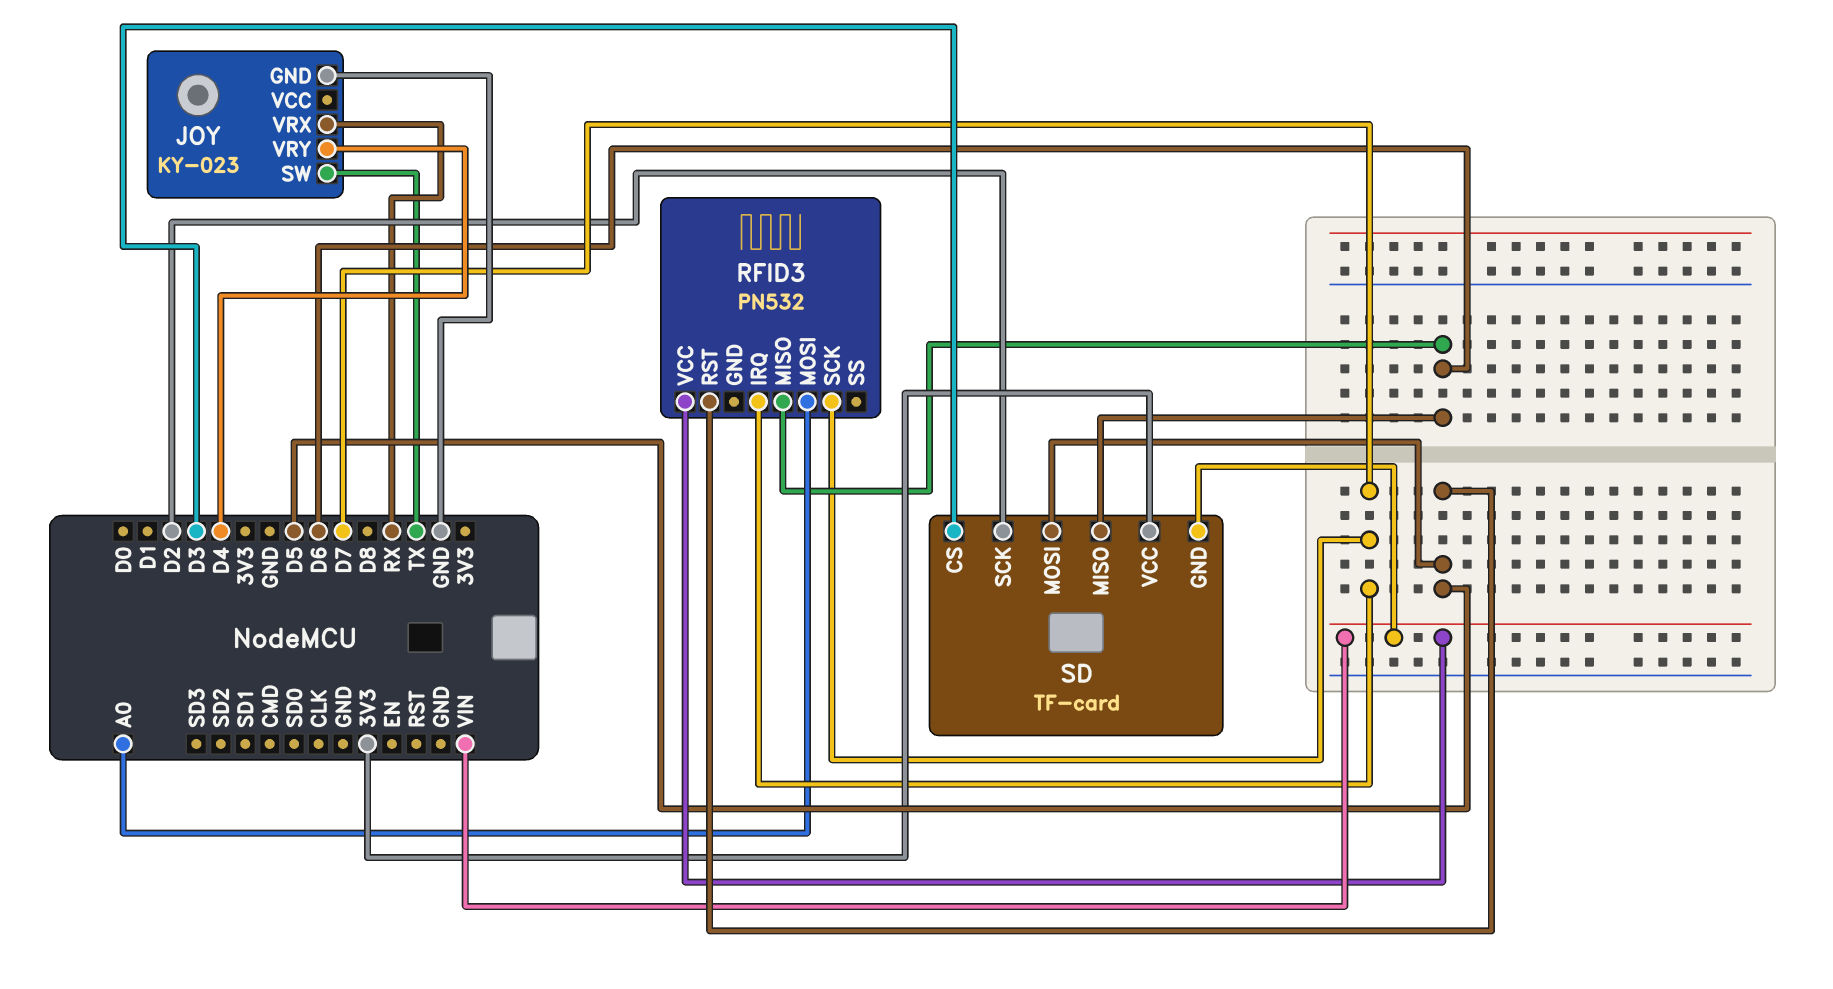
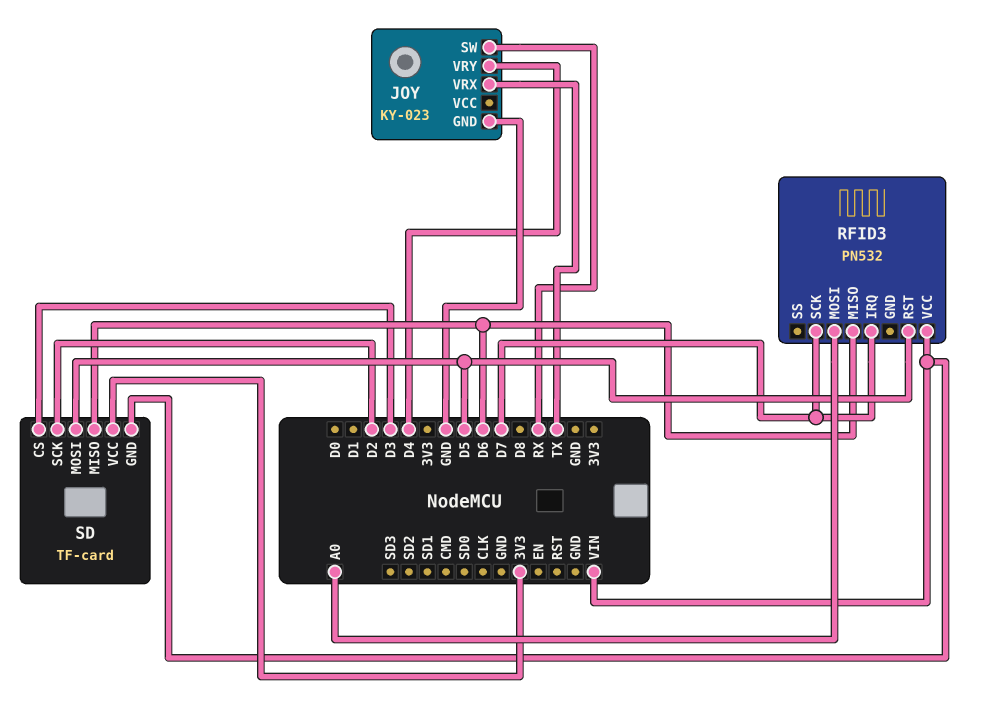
JOY pin SW: TX -> RX
JOY pin VRX: RX -> TX

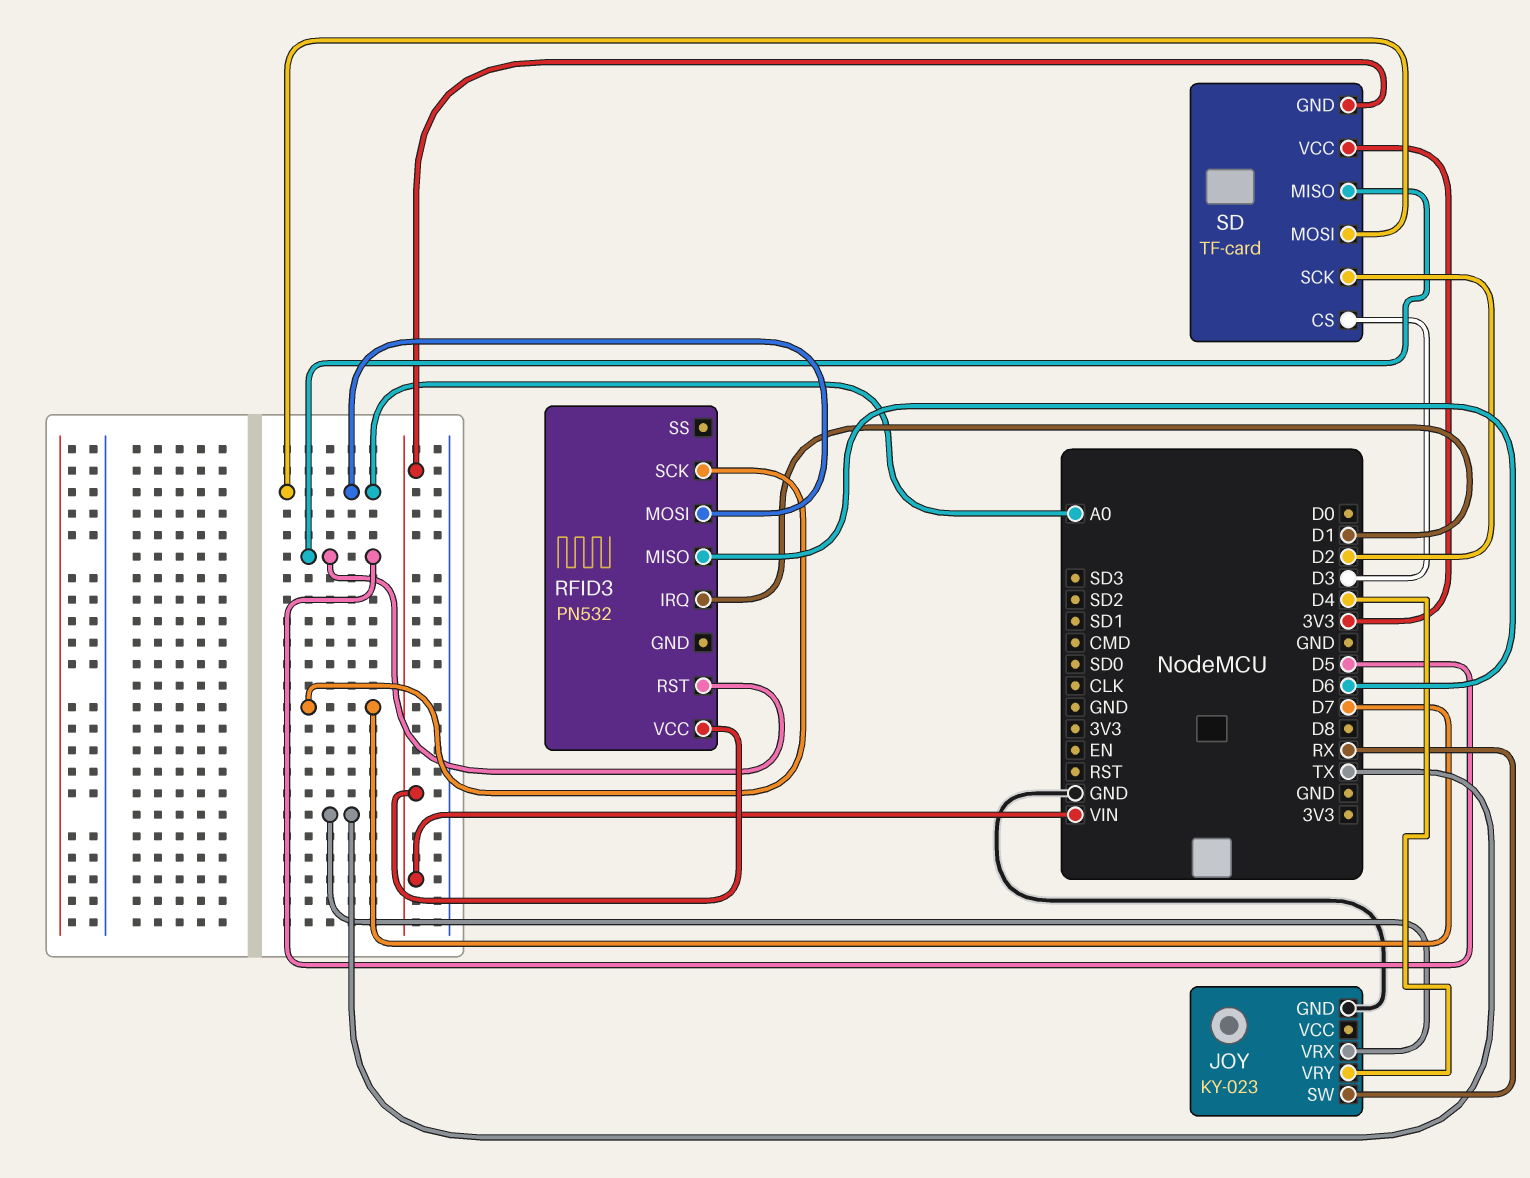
RFID3 pin IRQ: D7 -> D1
SD pin MISO: D6 -> D5
SD pin MOSI: D5 -> A0

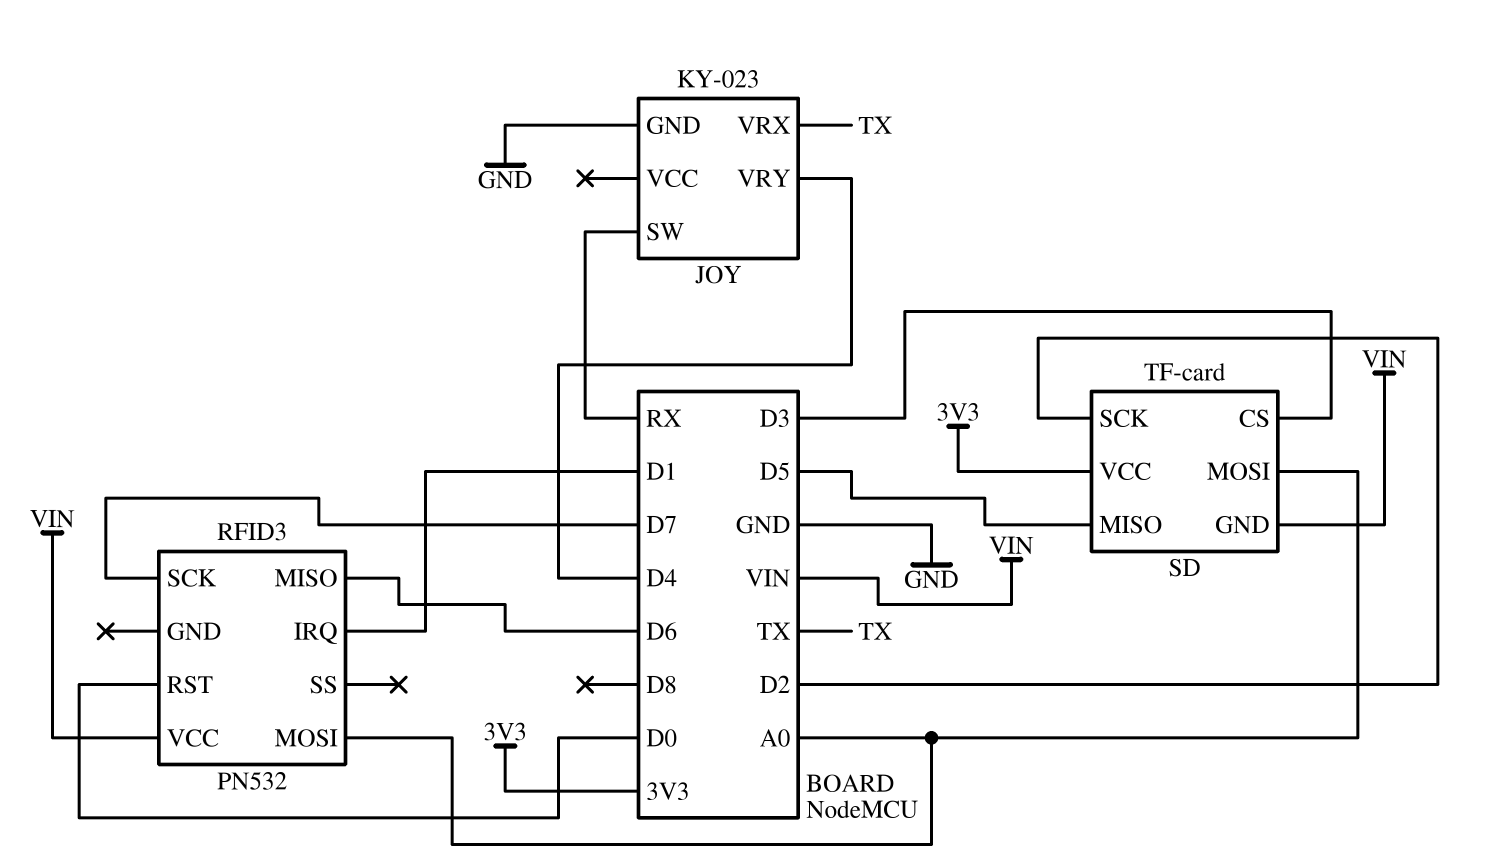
RFID3 pin RST: D5 -> D0

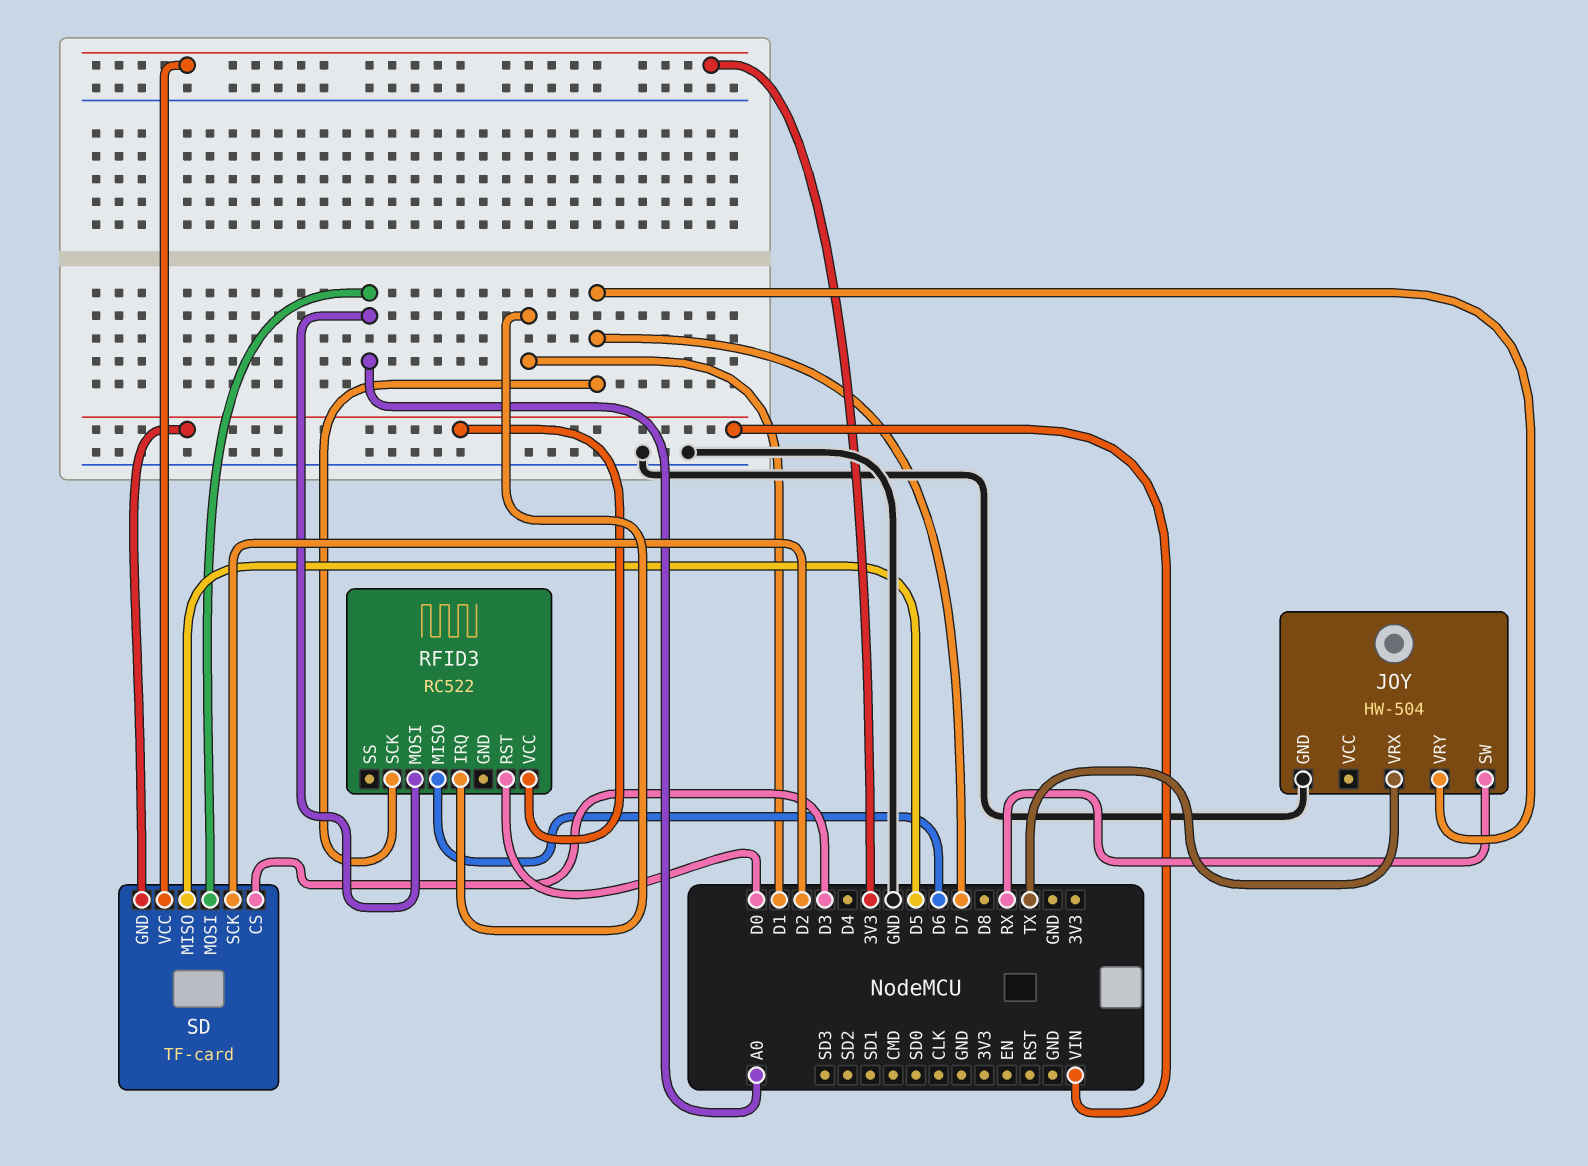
JOY: KY-023 -> HW-504
JOY pin VRY: D4 -> D7
RFID3: PN532 -> RC522

